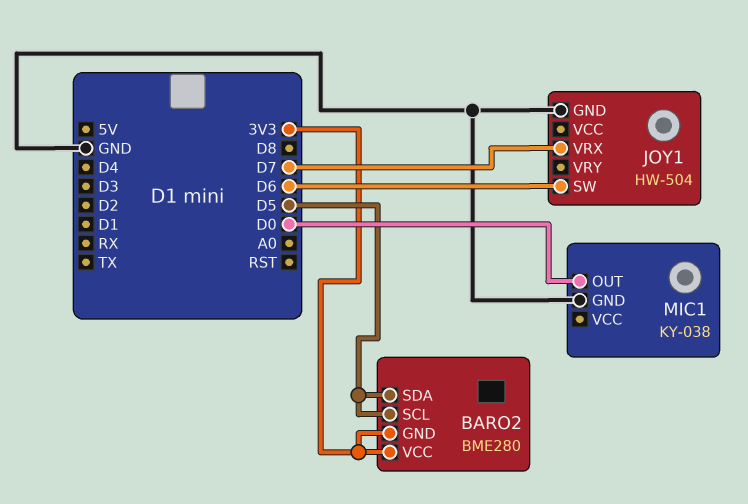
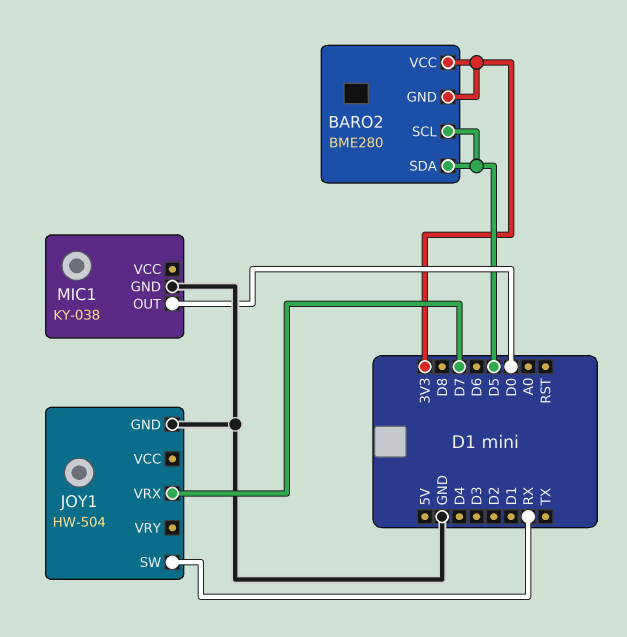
JOY1 pin SW: D6 -> RX

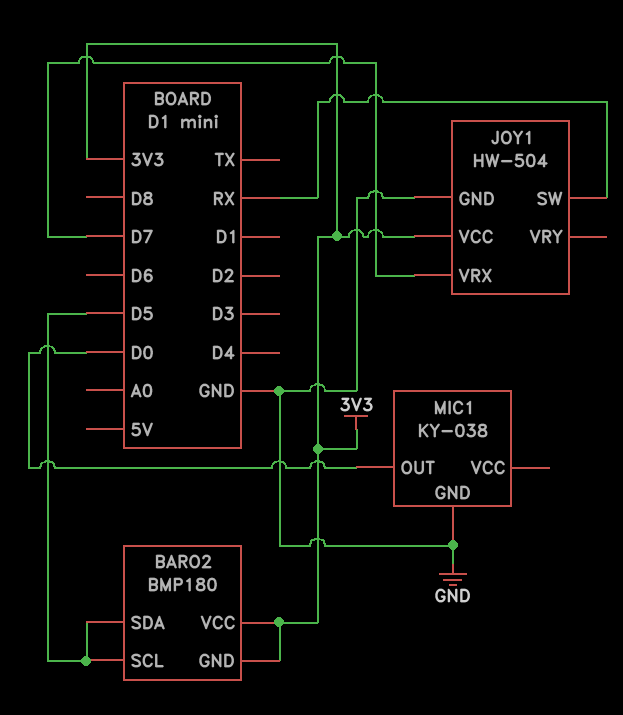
BARO2: BME280 -> BMP180
JOY1 pin VCC: none -> 3V3

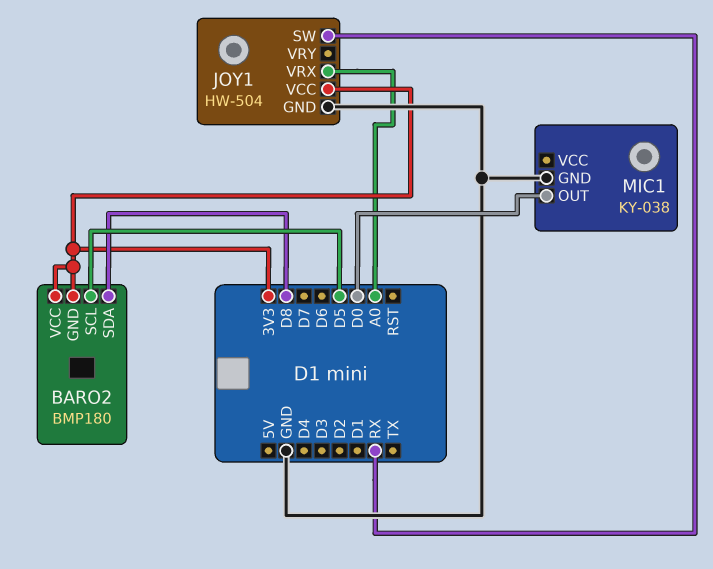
BARO2 pin SDA: D5 -> D8
JOY1 pin VRX: D7 -> A0

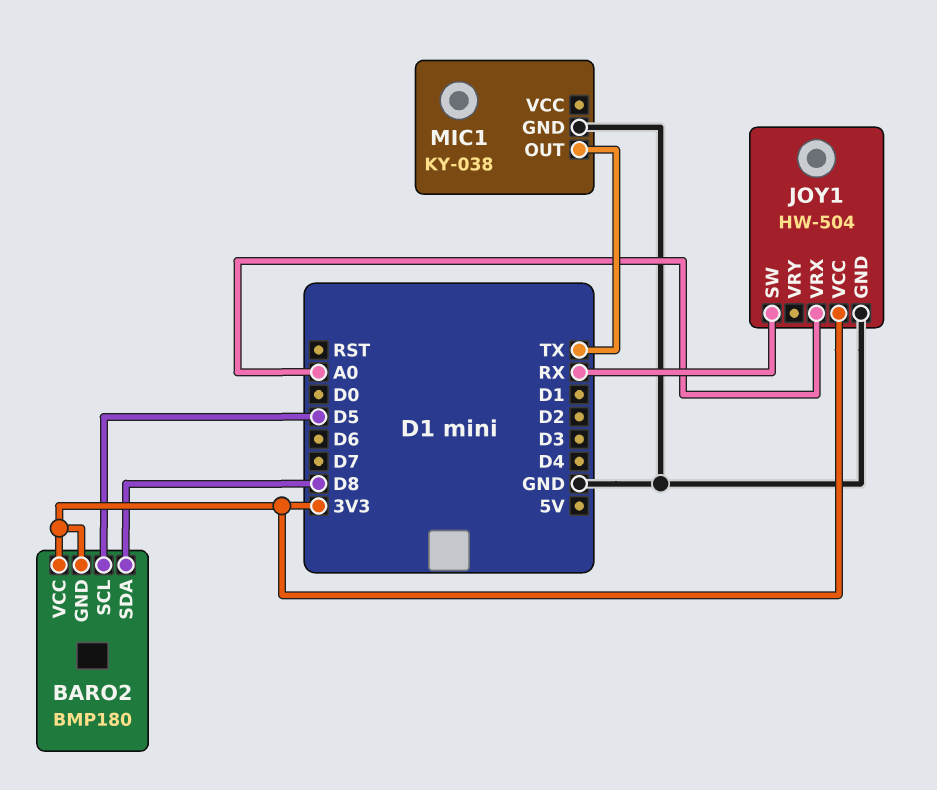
MIC1 pin OUT: D0 -> TX

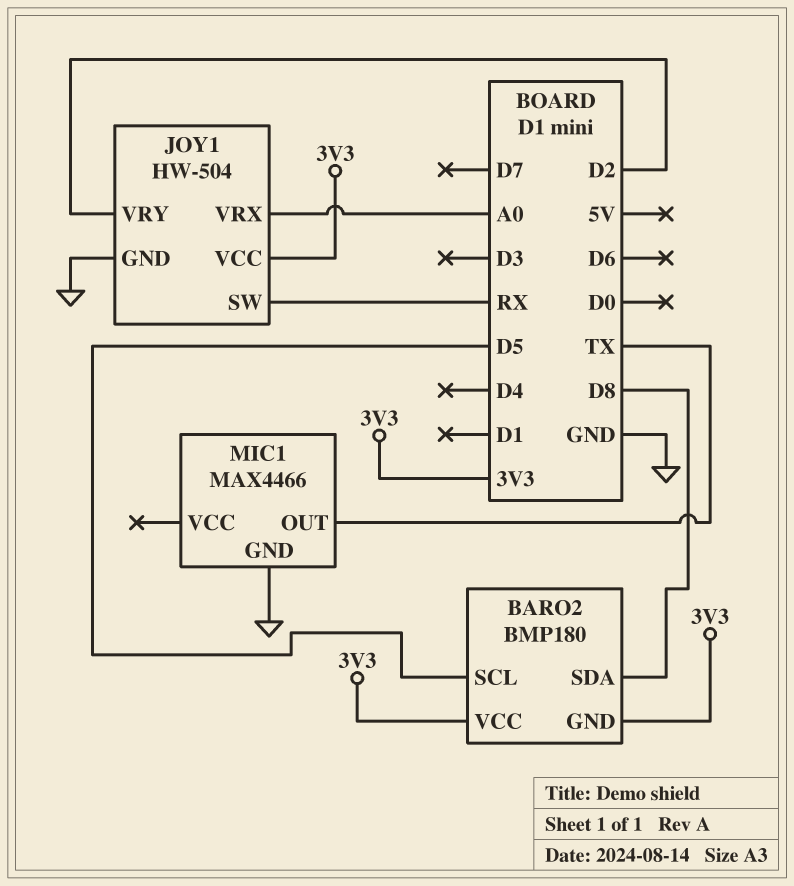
JOY1 pin VRY: none -> D2
MIC1: KY-038 -> MAX4466

